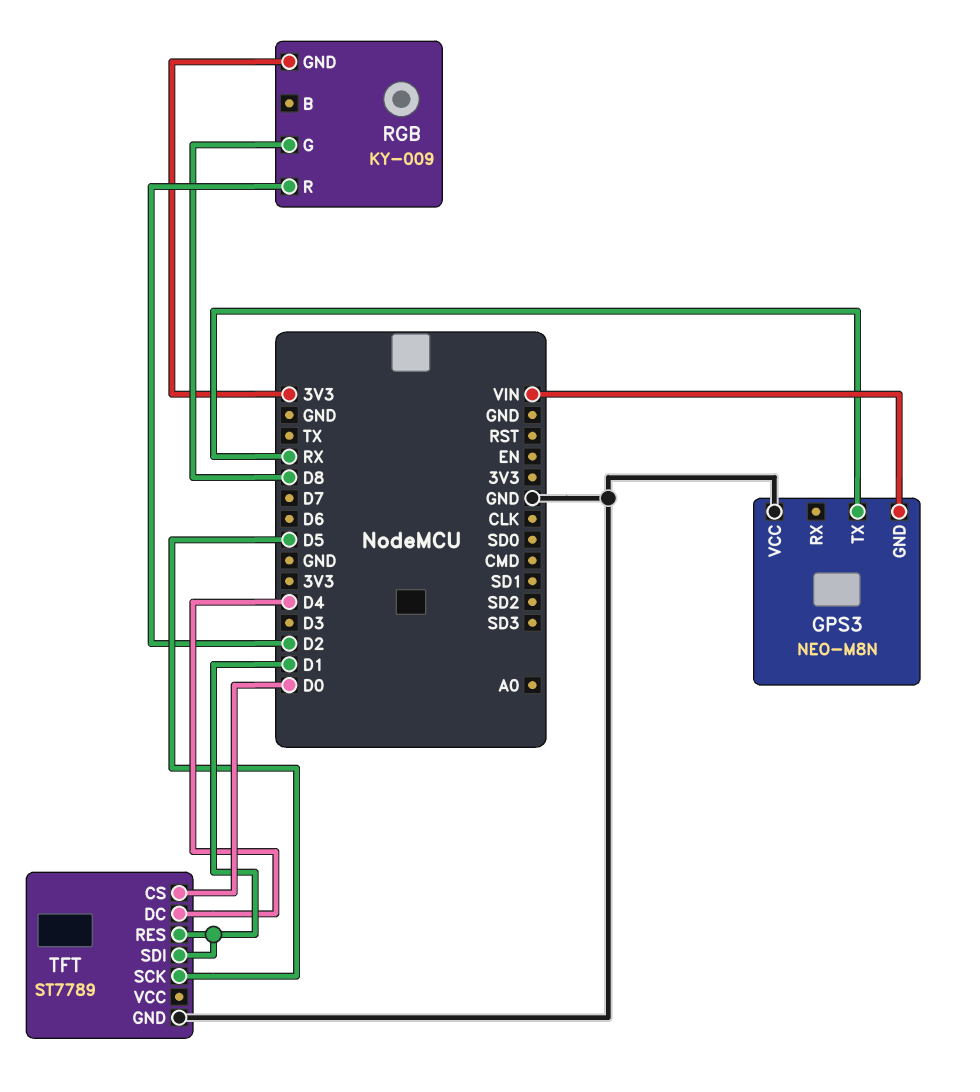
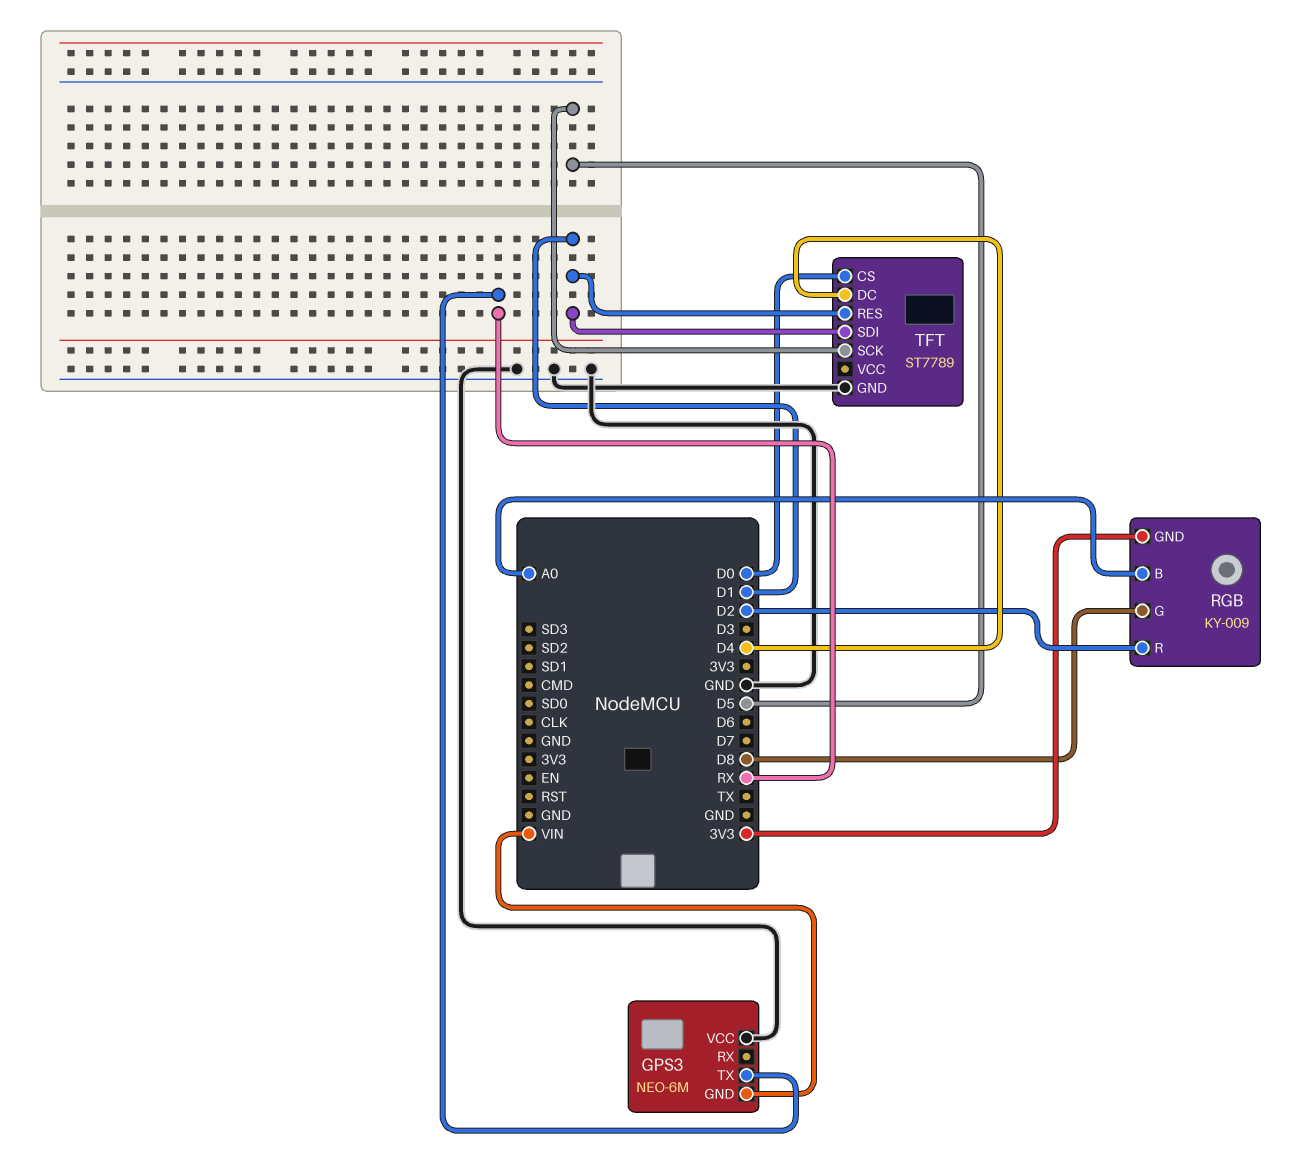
GPS3: NEO-M8N -> NEO-6M
RGB pin B: none -> A0

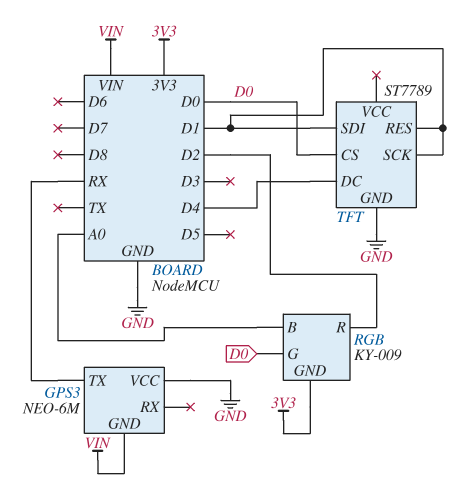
RGB pin G: D8 -> D0
TFT pin SCK: D5 -> D1

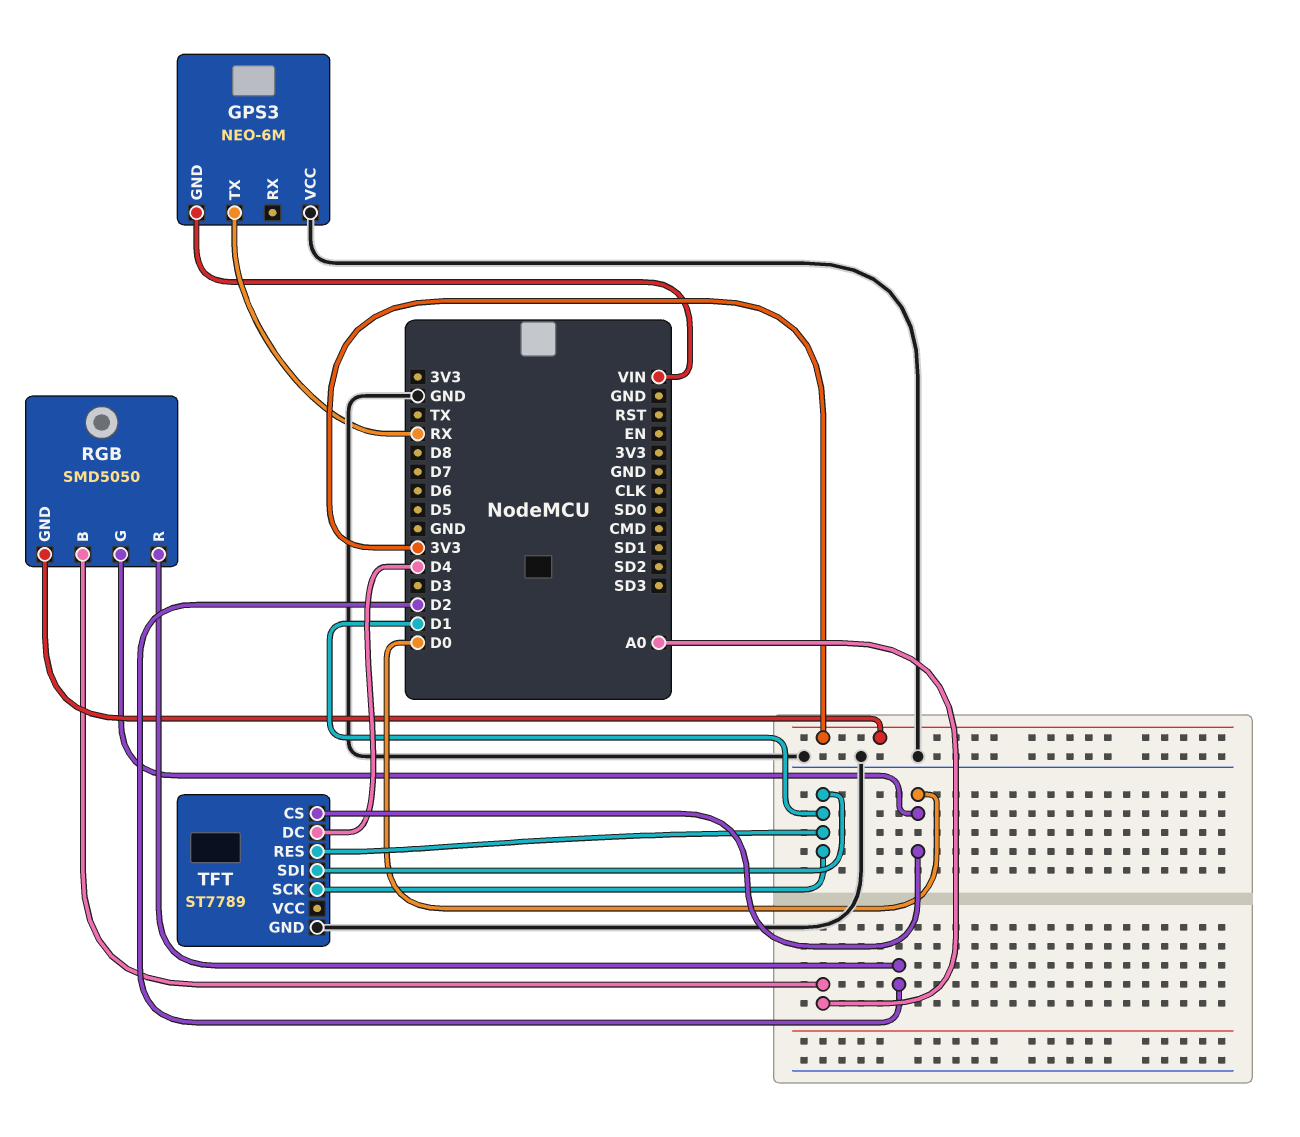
RGB: KY-009 -> SMD5050

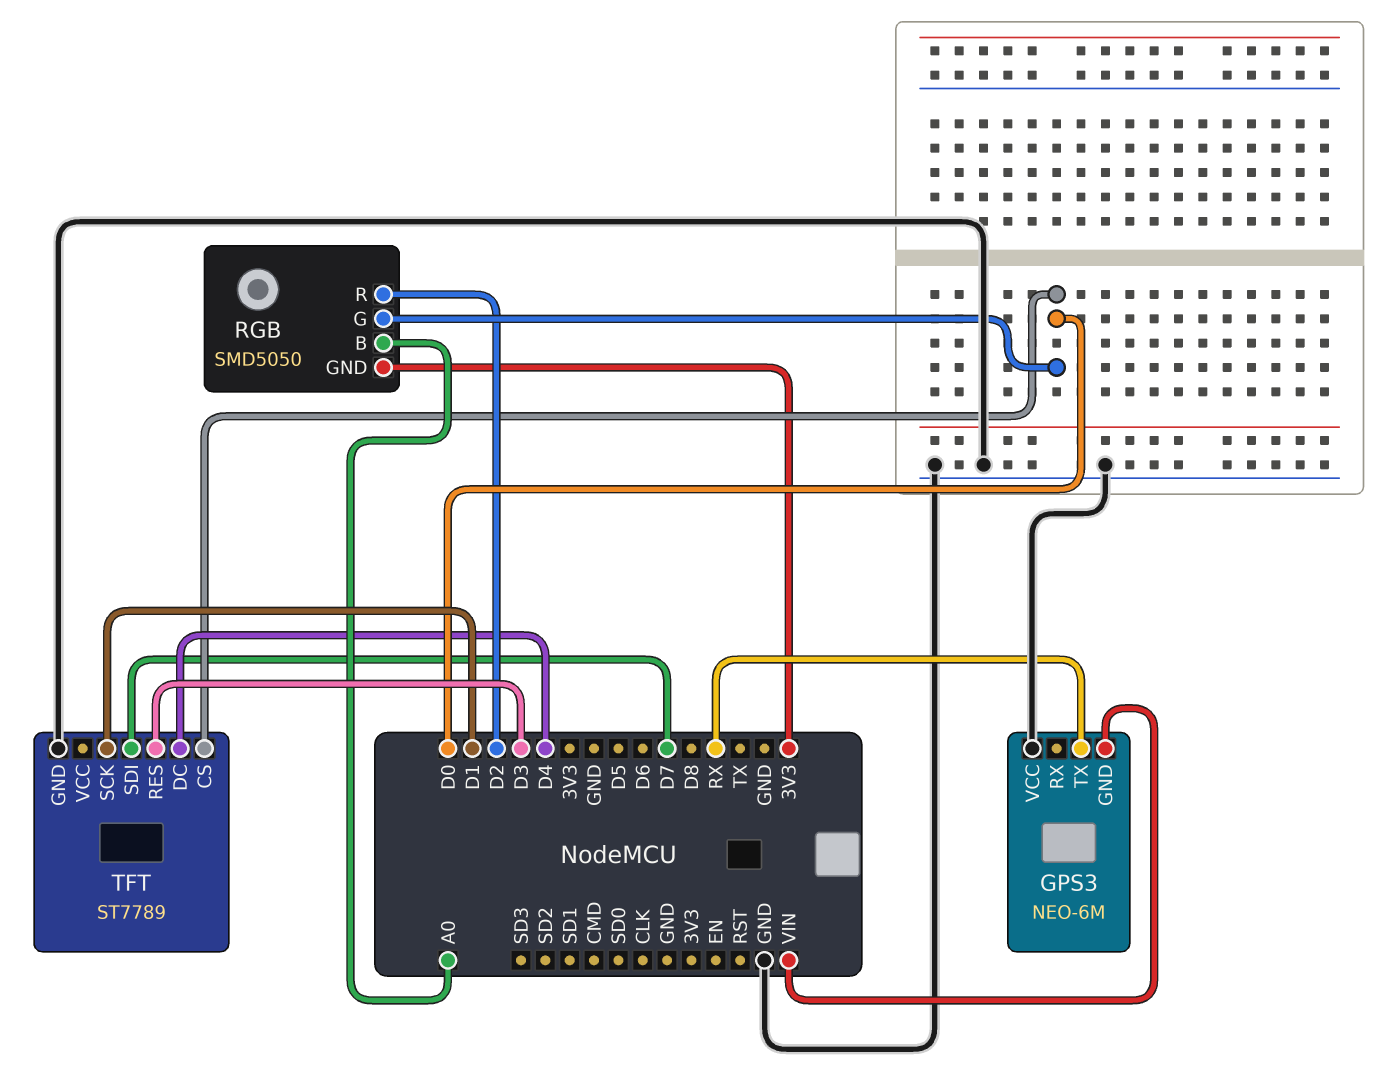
TFT pin RES: D1 -> D3
TFT pin SDI: D1 -> D7

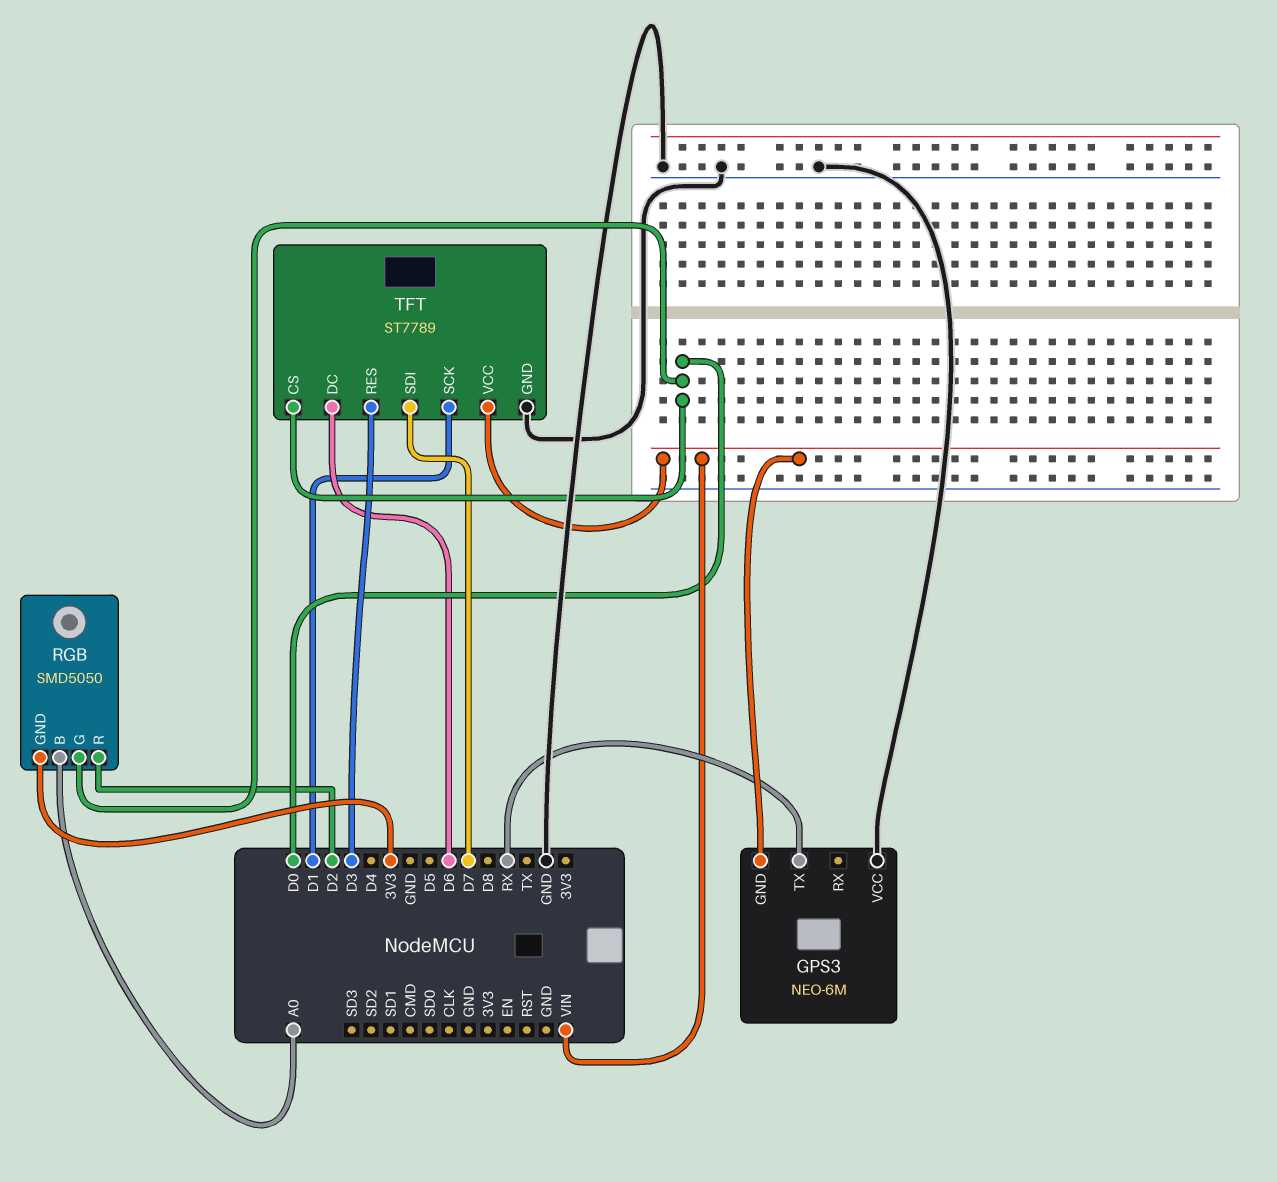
TFT pin DC: D4 -> D6
TFT pin VCC: none -> VIN

